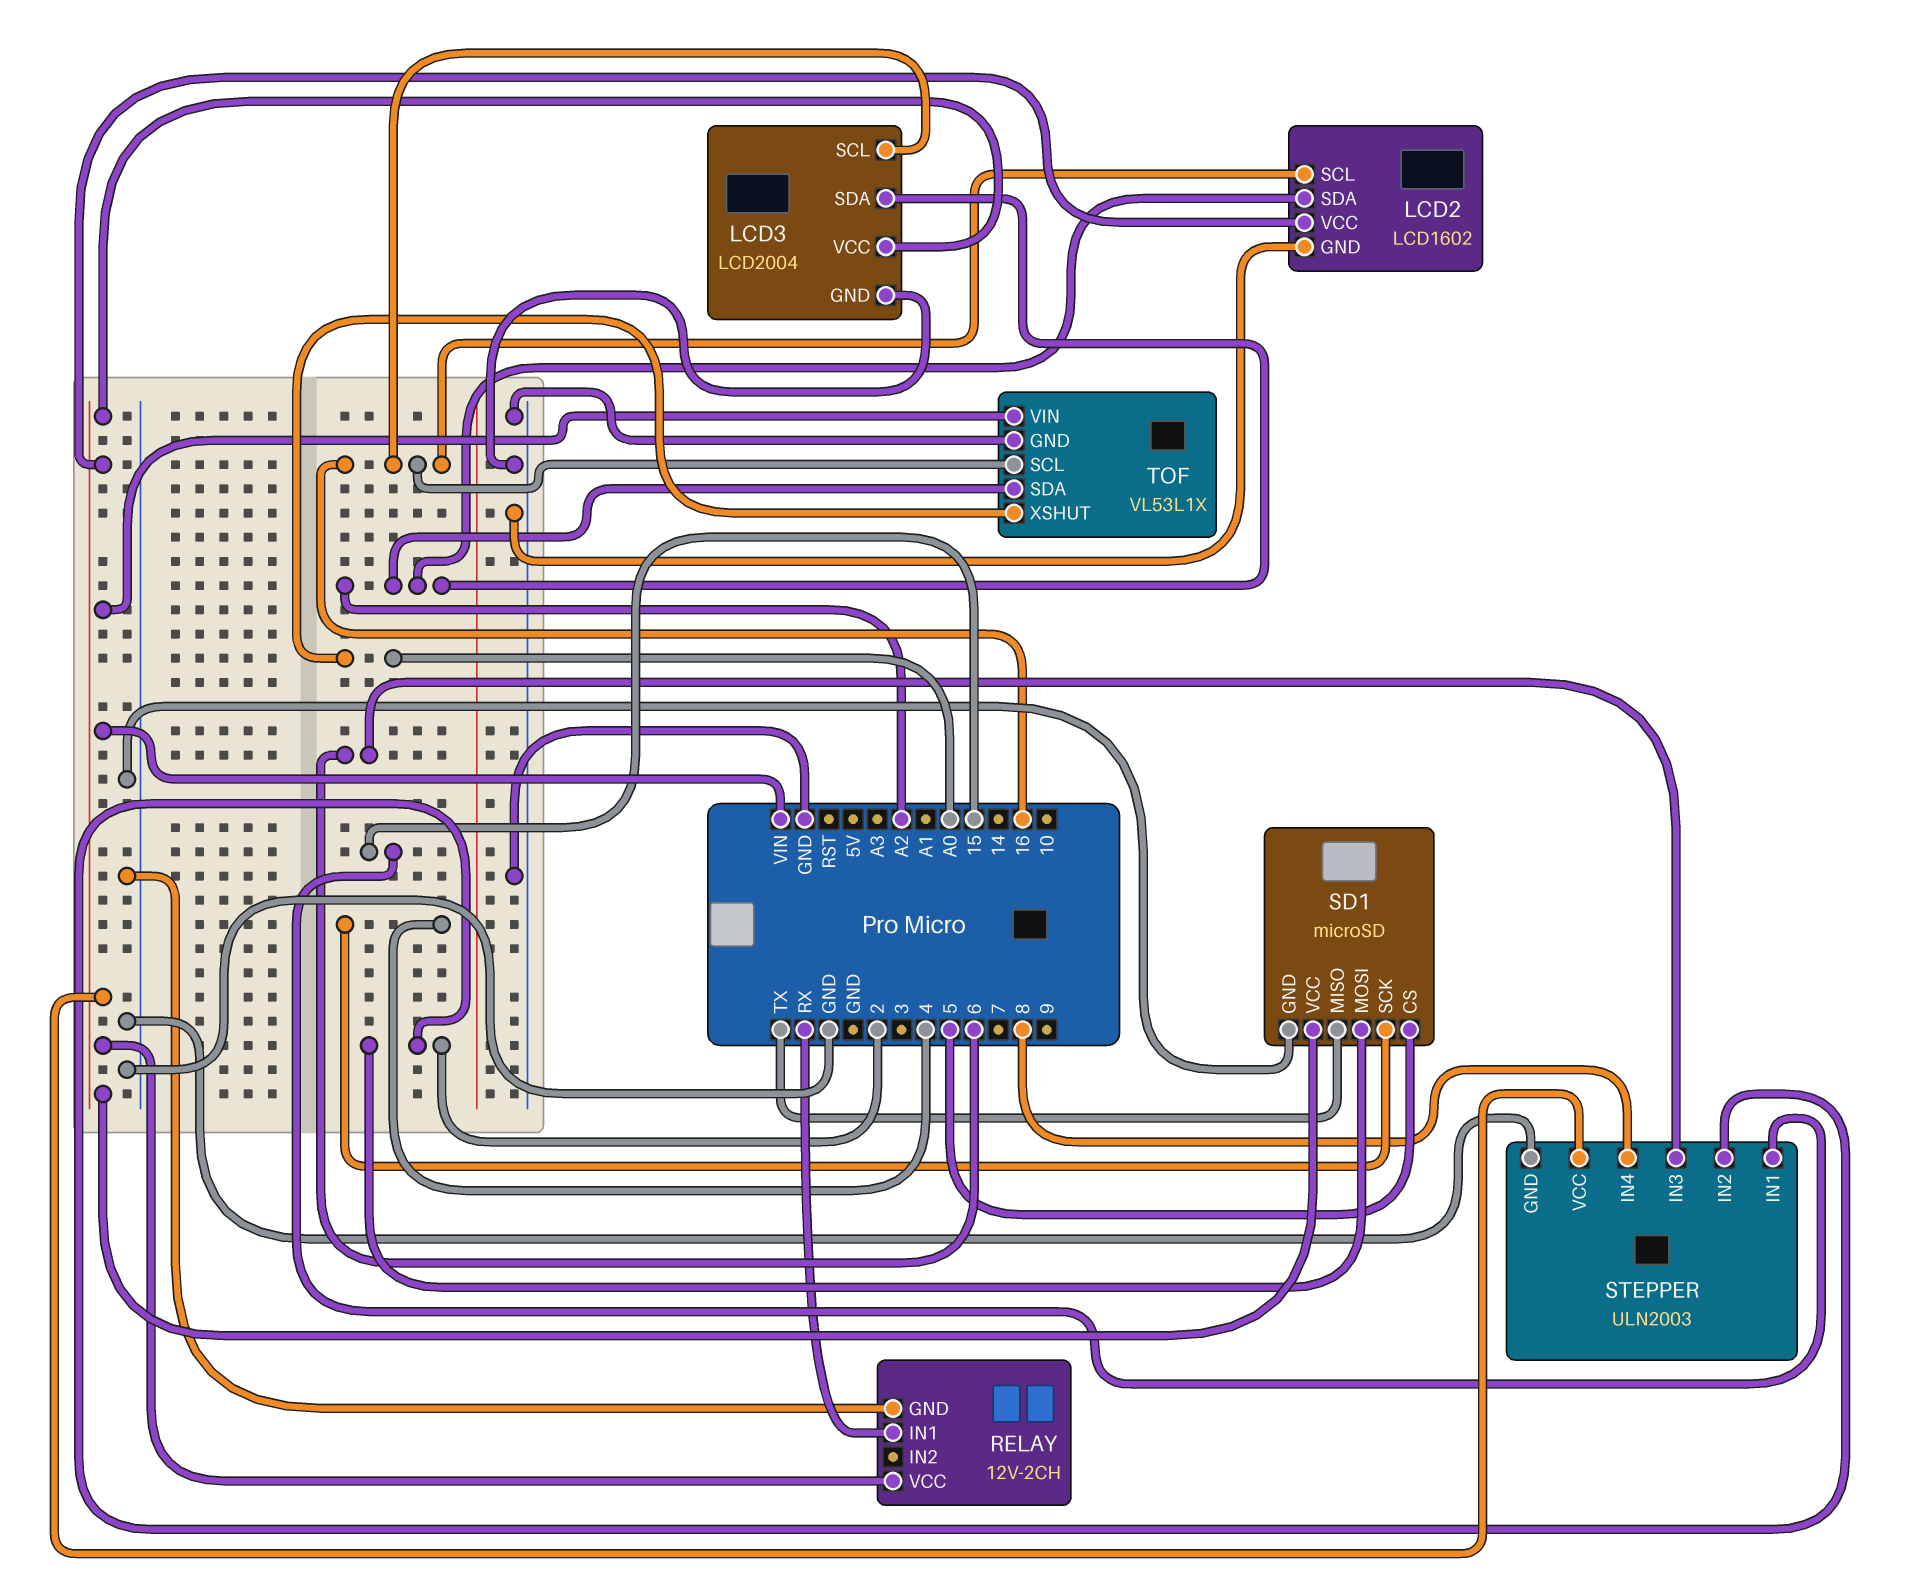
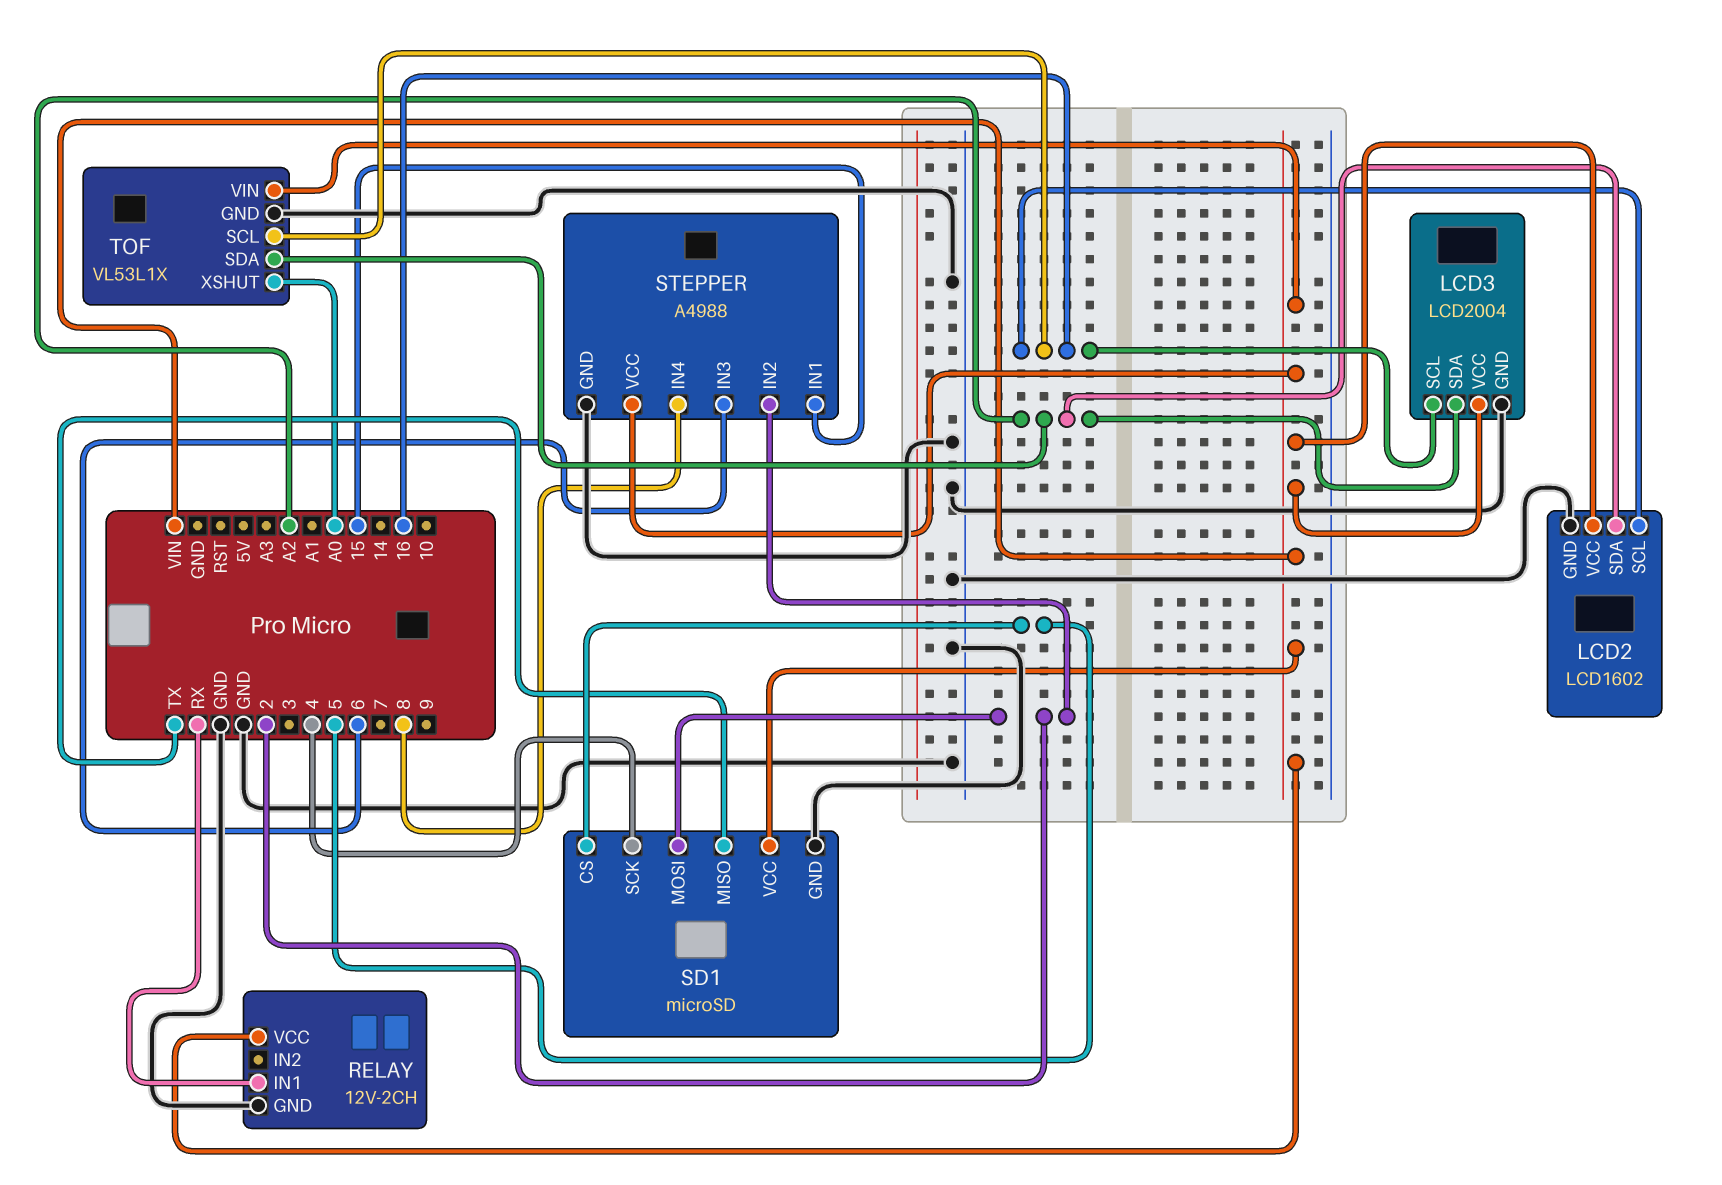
STEPPER: ULN2003 -> A4988

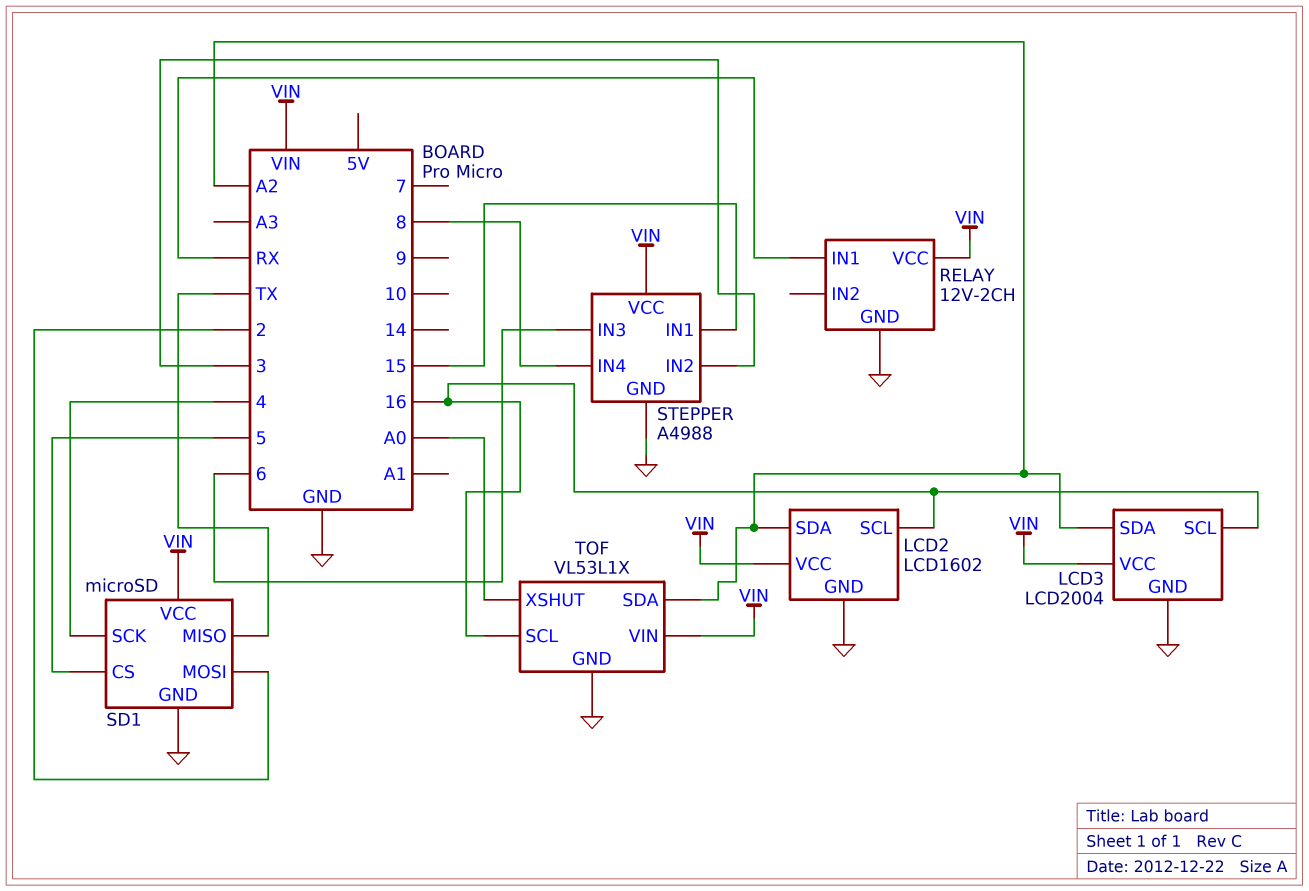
STEPPER pin IN2: 2 -> 3

